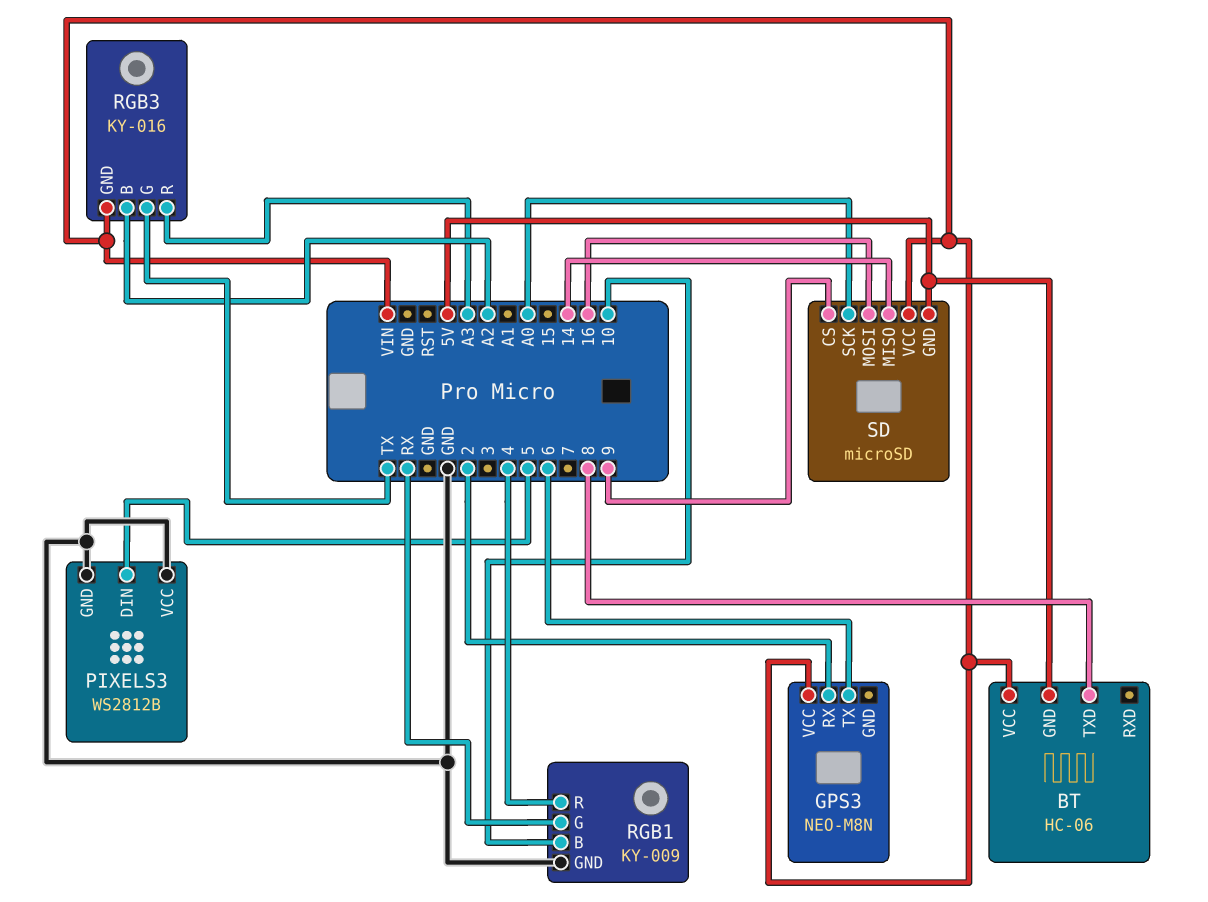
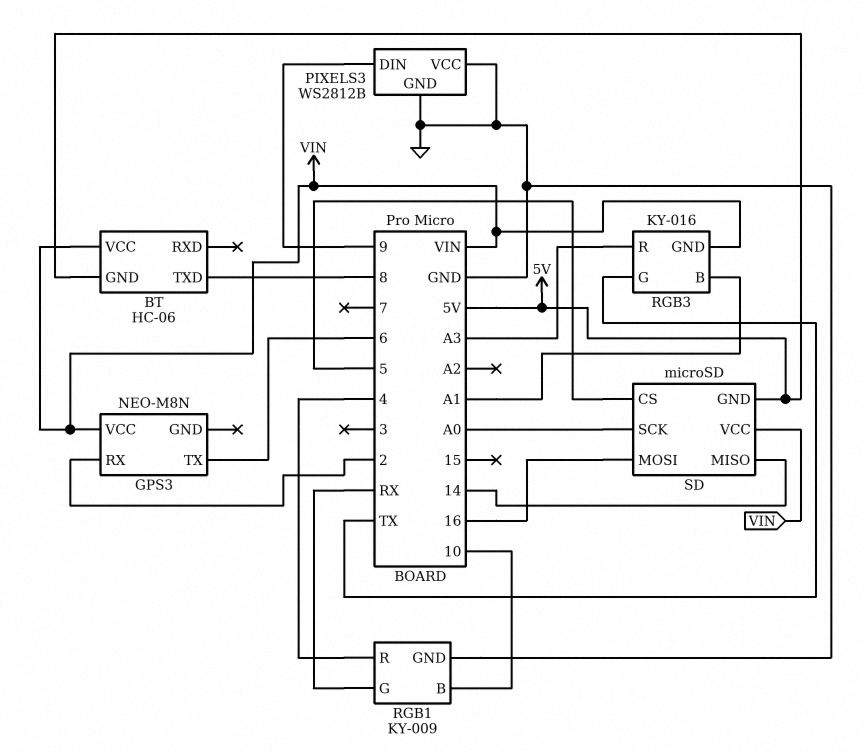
PIXELS3 pin DIN: 5 -> 9
RGB3 pin B: A2 -> A1
SD pin CS: 9 -> 5

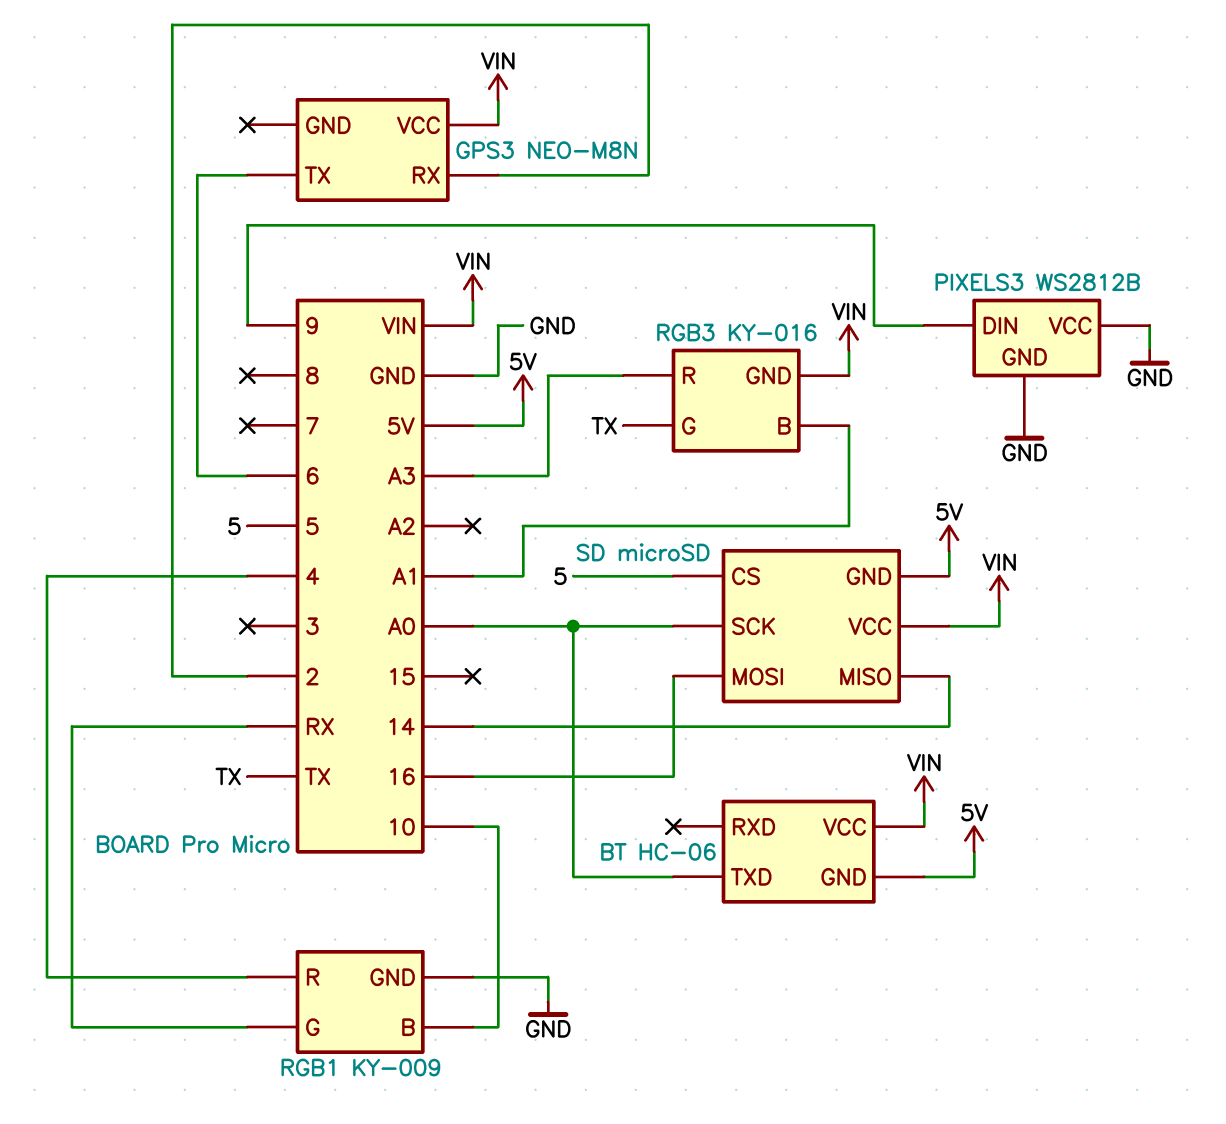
BT pin TXD: 8 -> A0

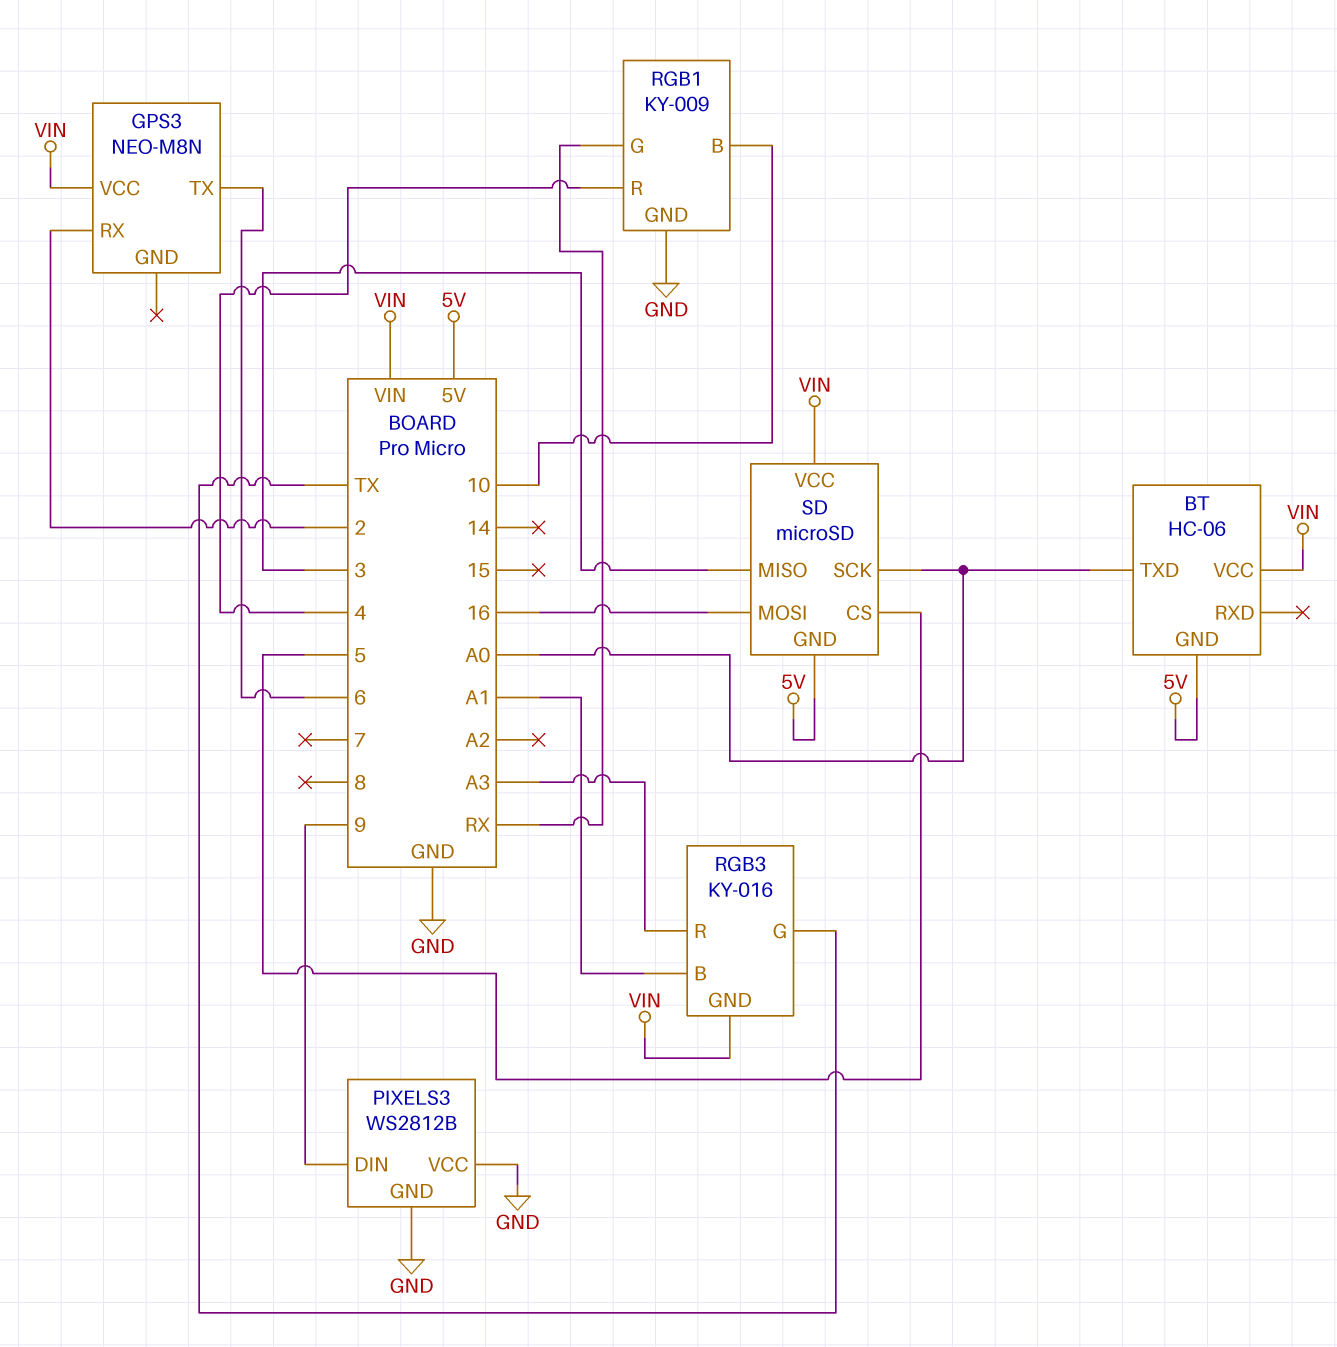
SD pin MISO: 14 -> 3

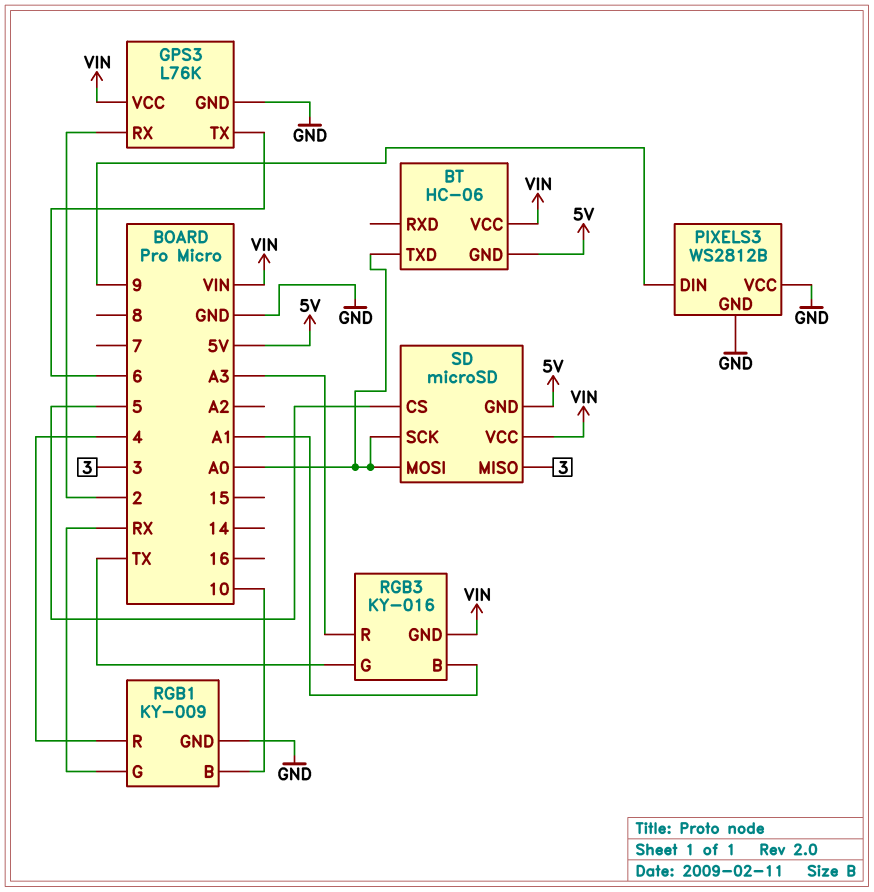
GPS3: NEO-M8N -> L76K
GPS3 pin GND: none -> GND
SD pin MOSI: 16 -> A0

